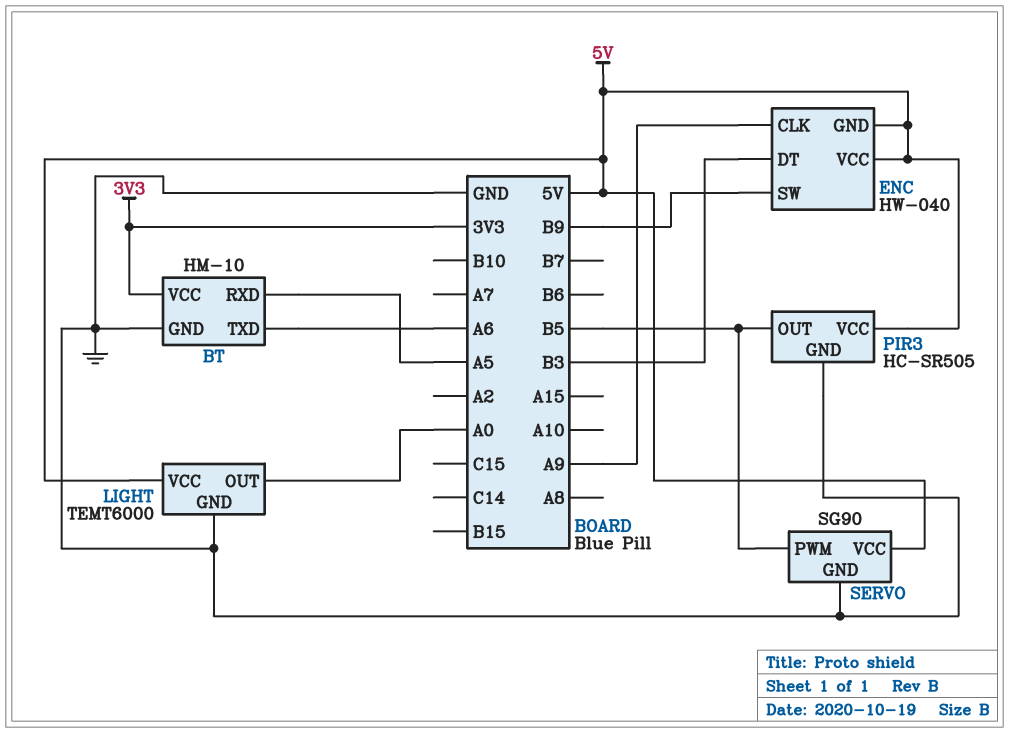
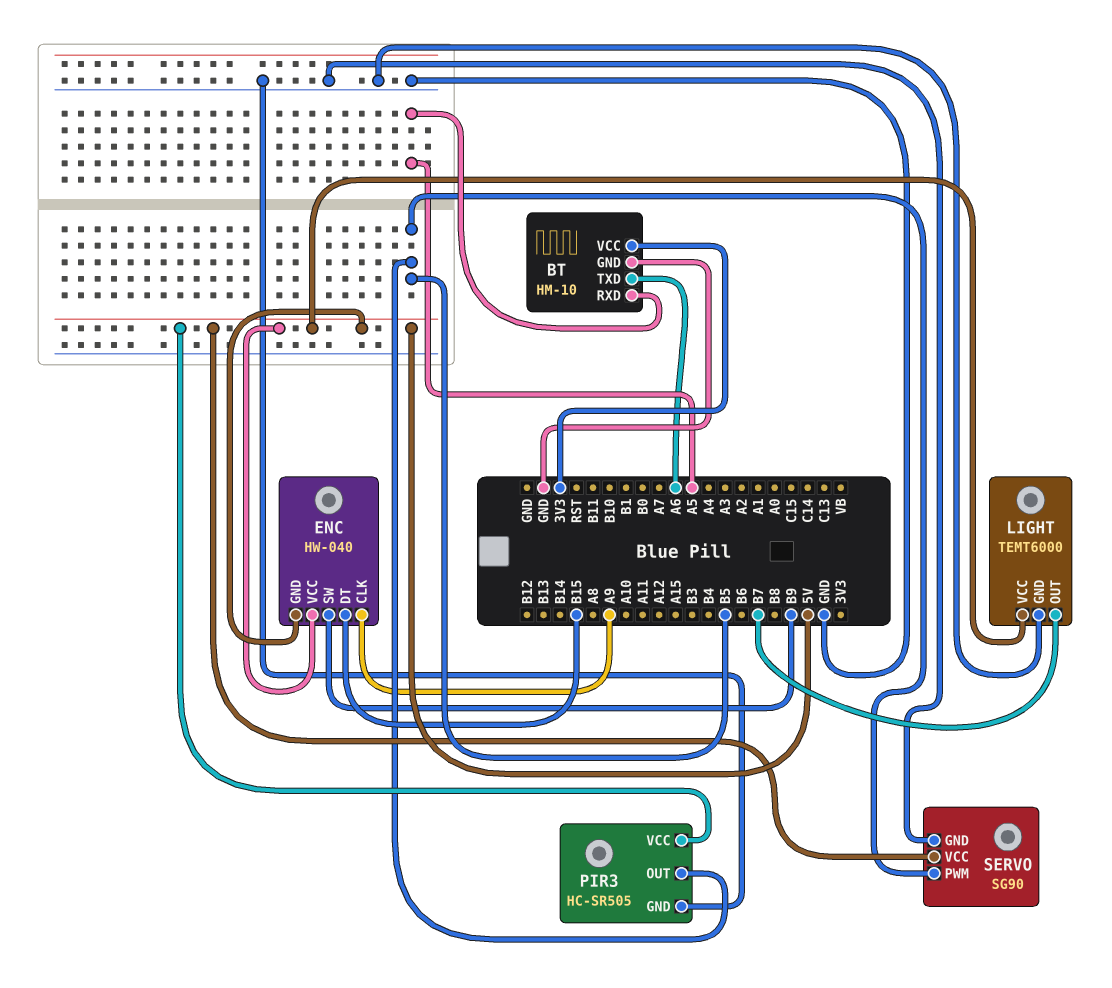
ENC pin DT: B3 -> B15
LIGHT pin OUT: A0 -> B7

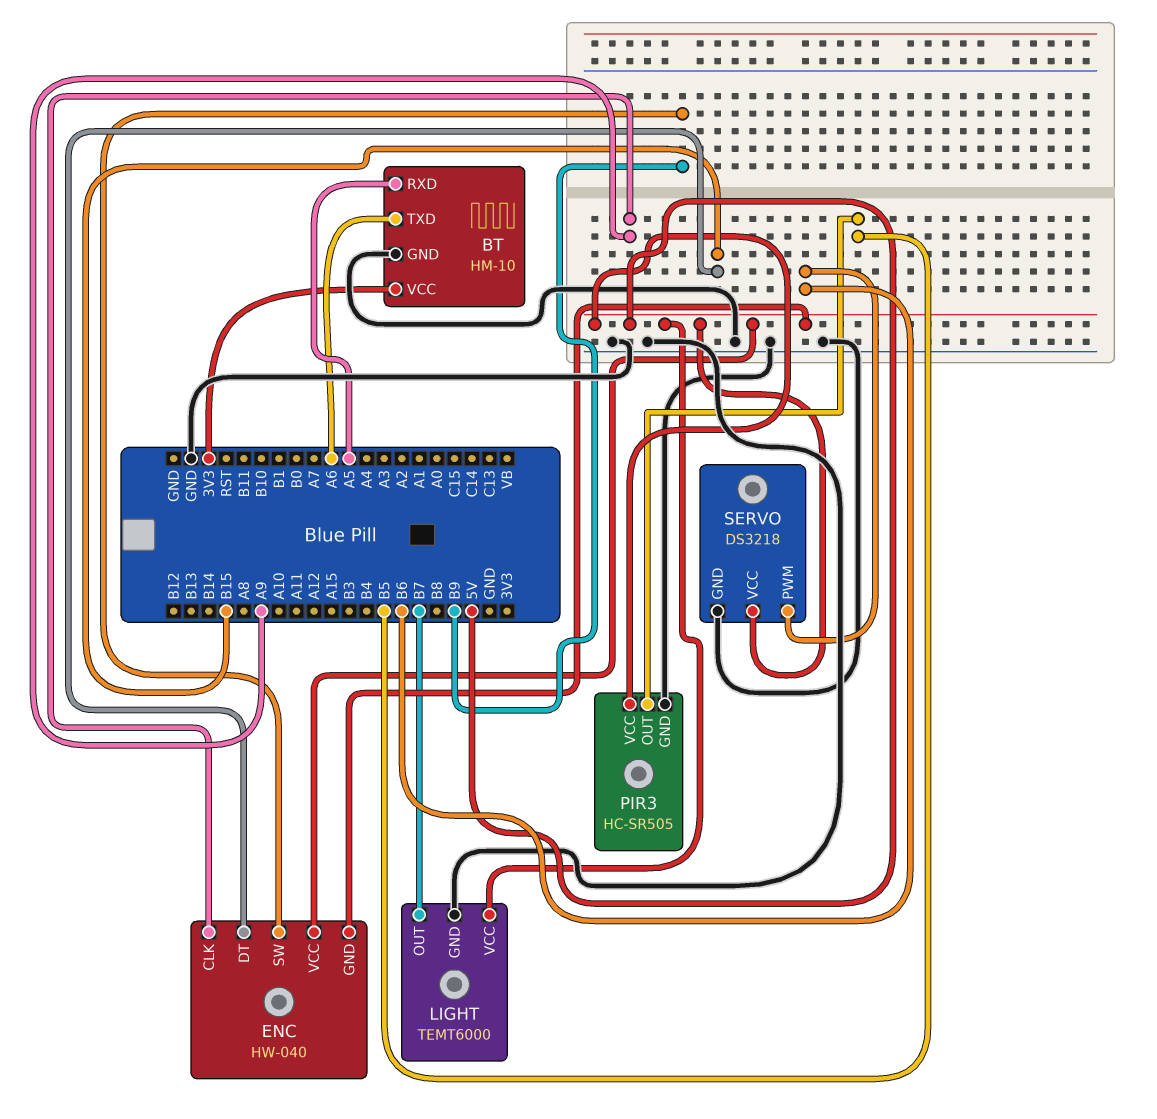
SERVO: SG90 -> DS3218
SERVO pin PWM: B5 -> B6

